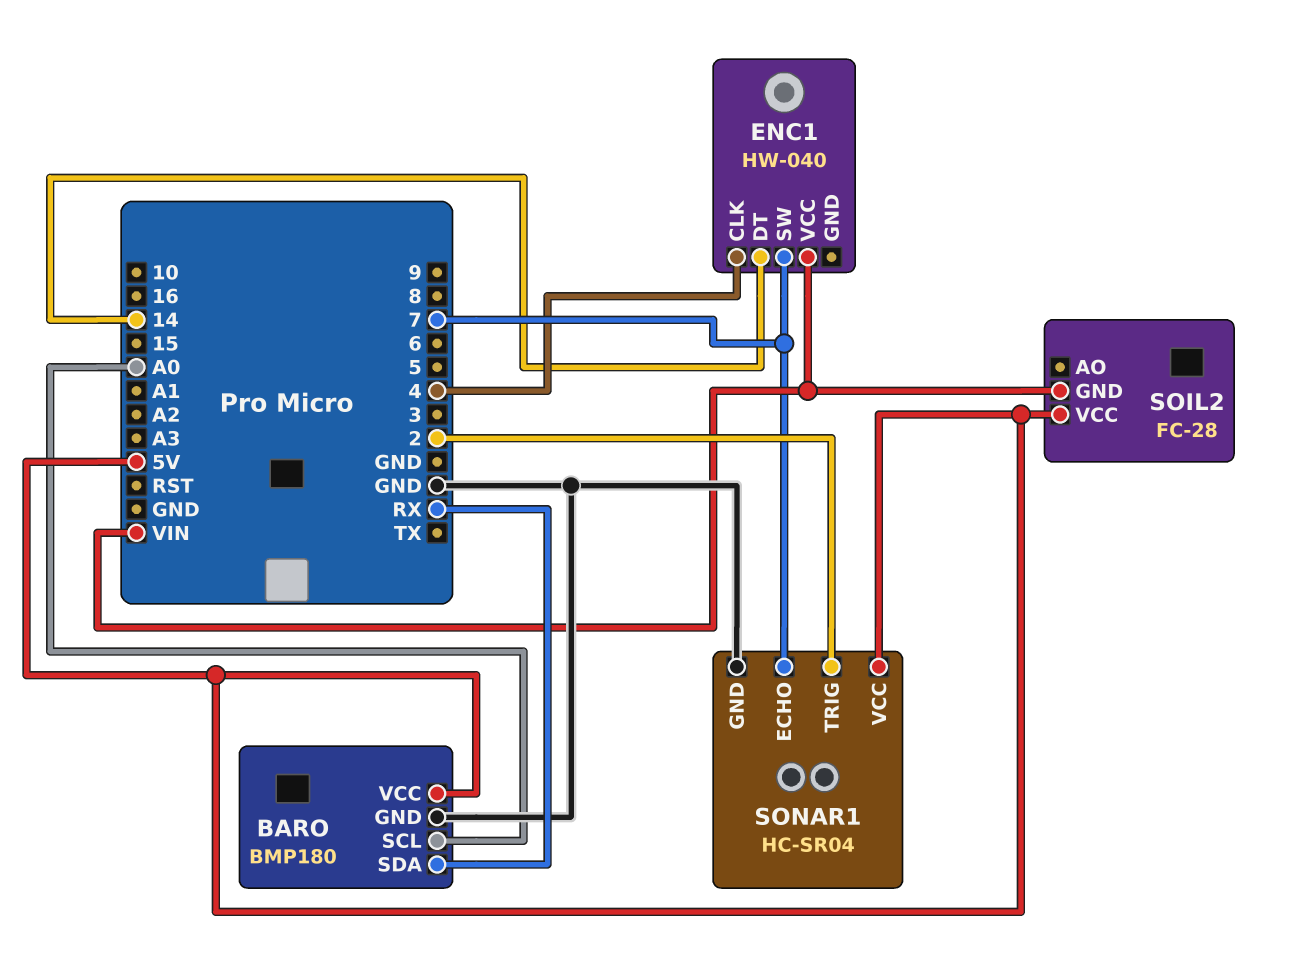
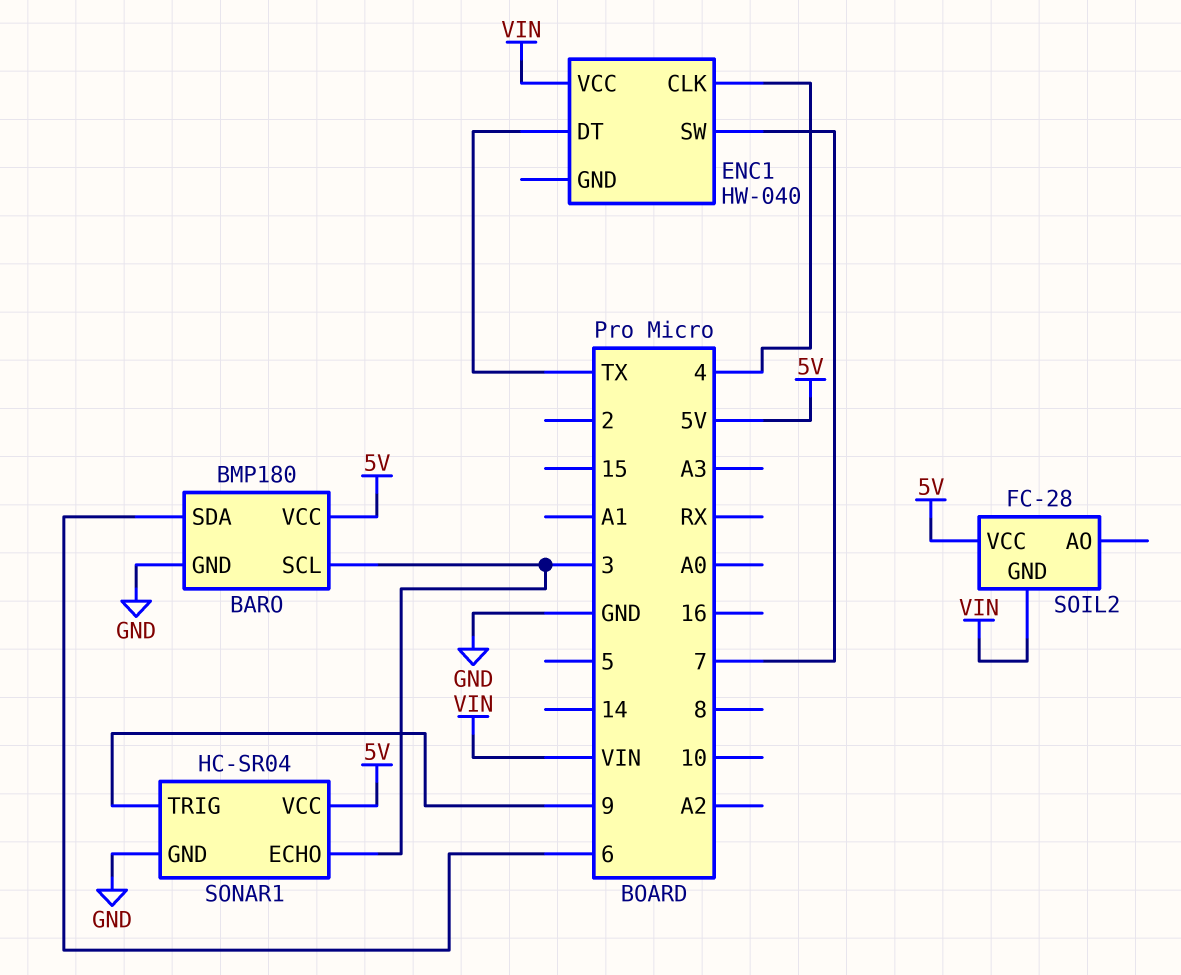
BARO pin SCL: A0 -> 3
BARO pin SDA: RX -> 6
ENC1 pin DT: 14 -> TX
SONAR1 pin ECHO: 7 -> 3
SONAR1 pin TRIG: 2 -> 9

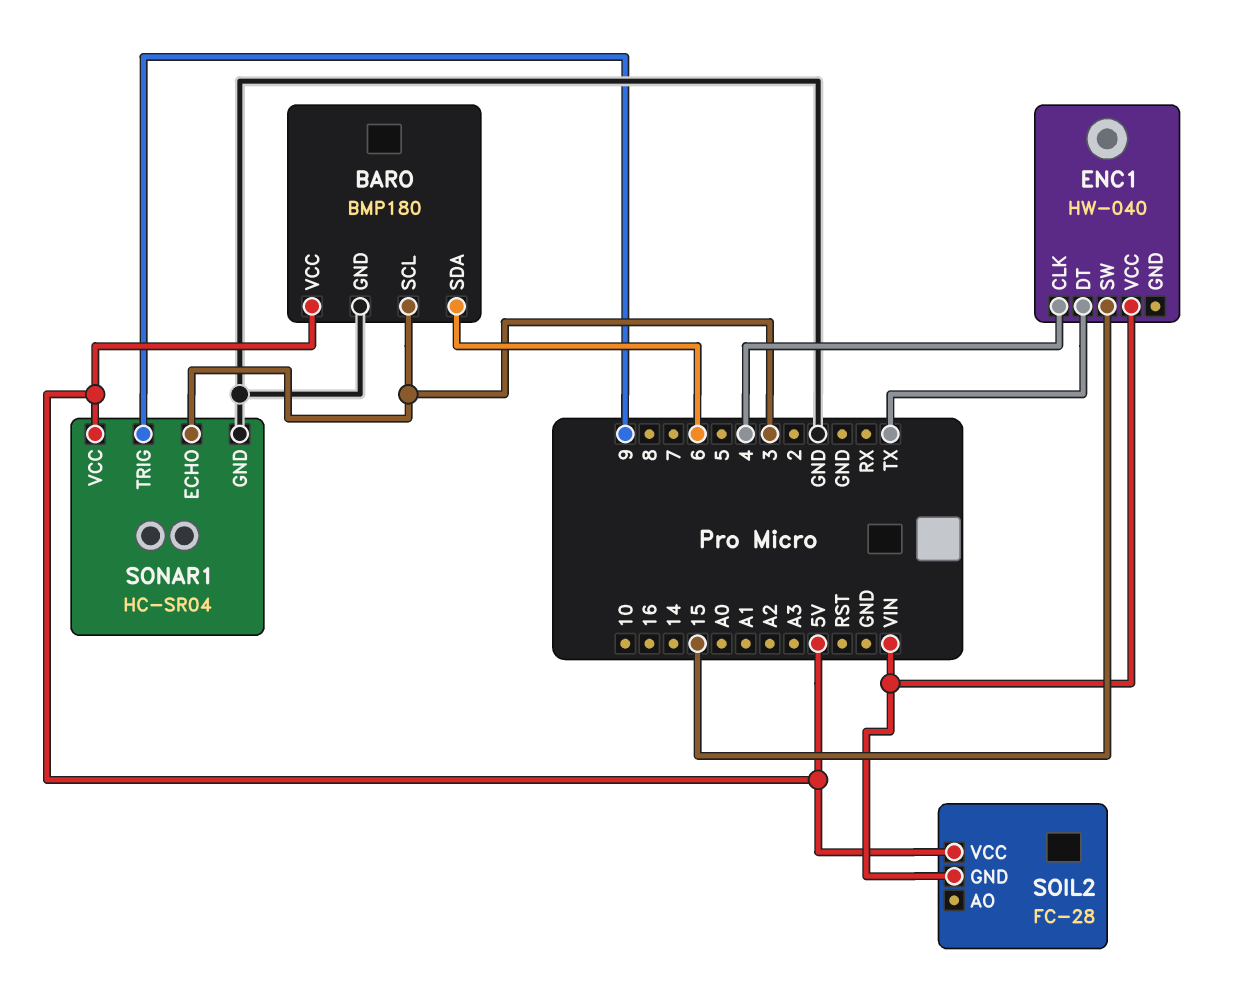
ENC1 pin SW: 7 -> 15

